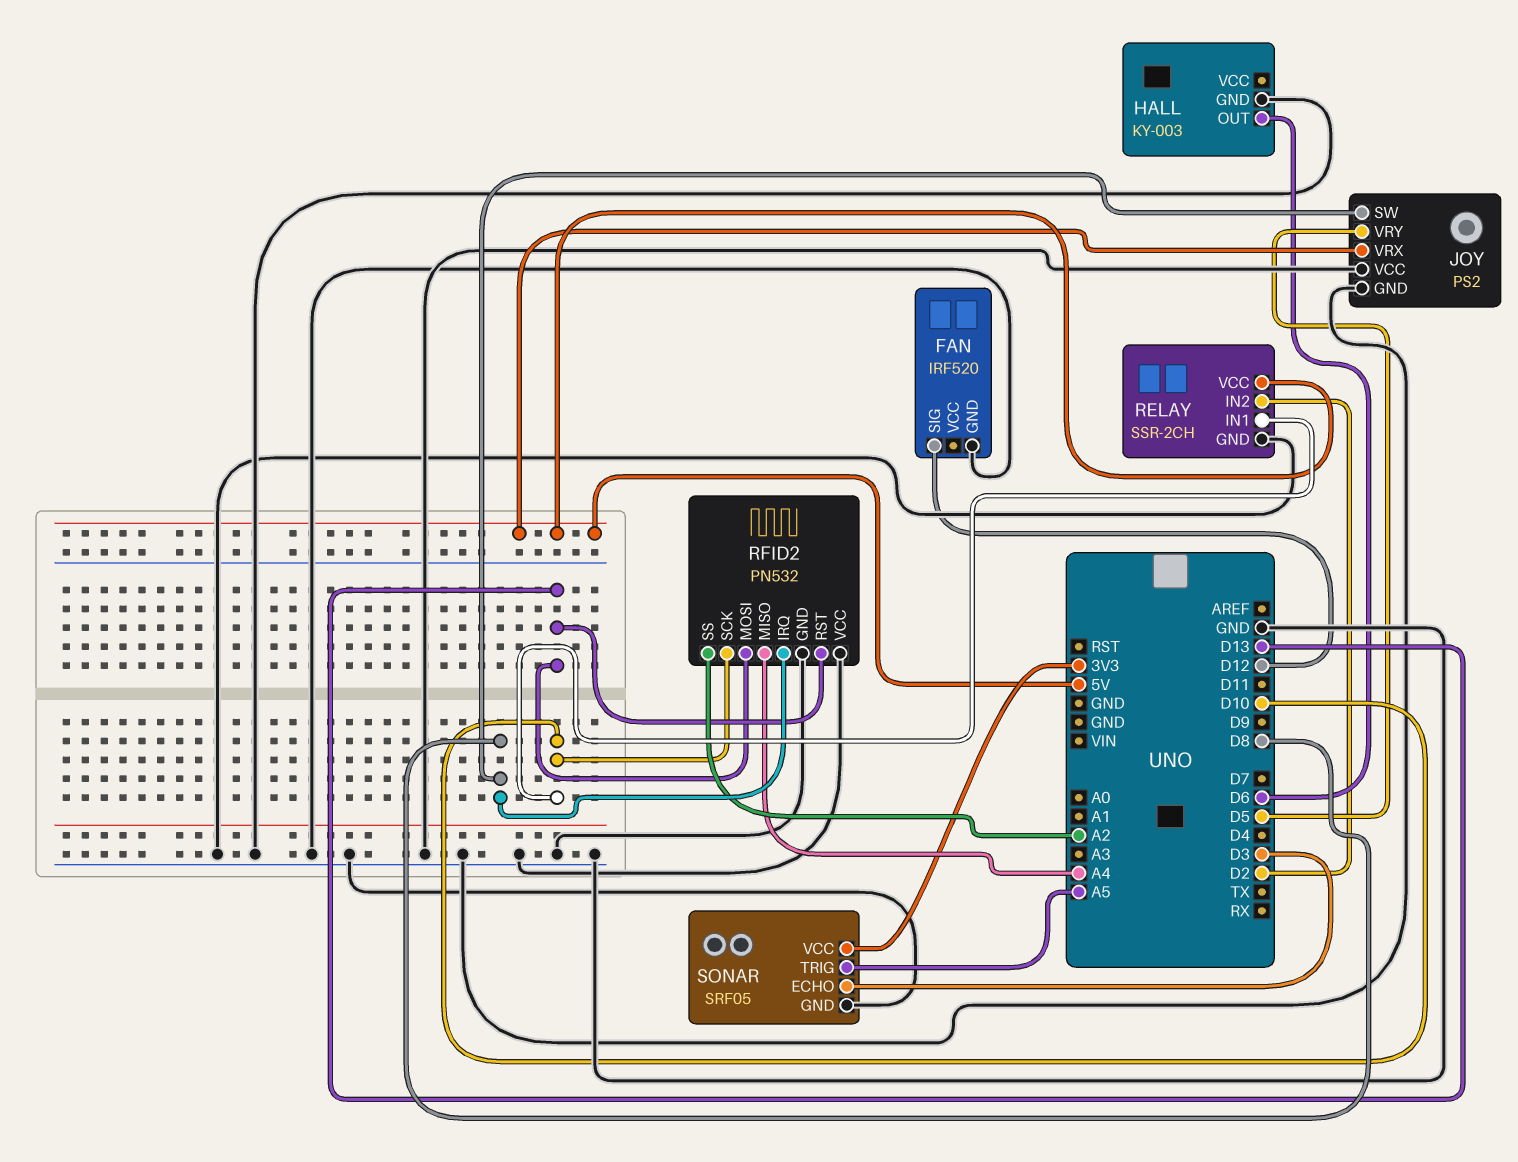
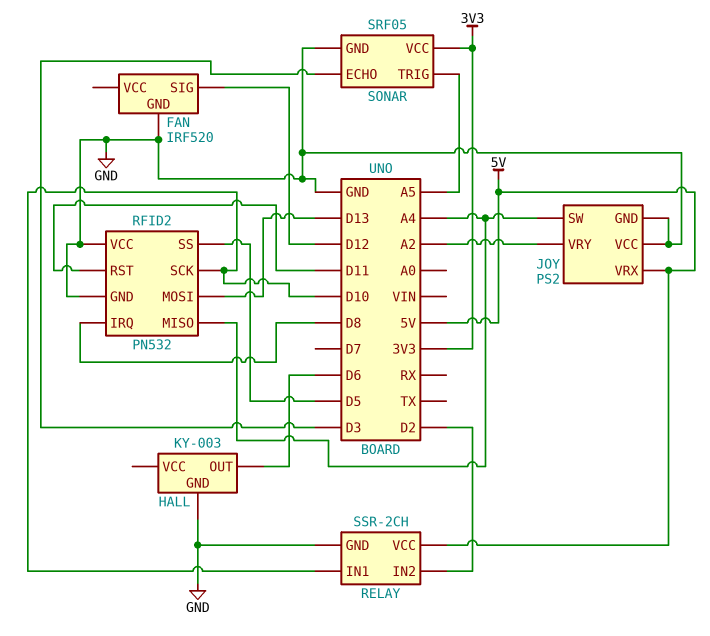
JOY pin SW: D8 -> A4
JOY pin VRY: D5 -> A2
RFID2 pin RST: D13 -> D11
RFID2 pin SS: A2 -> D5

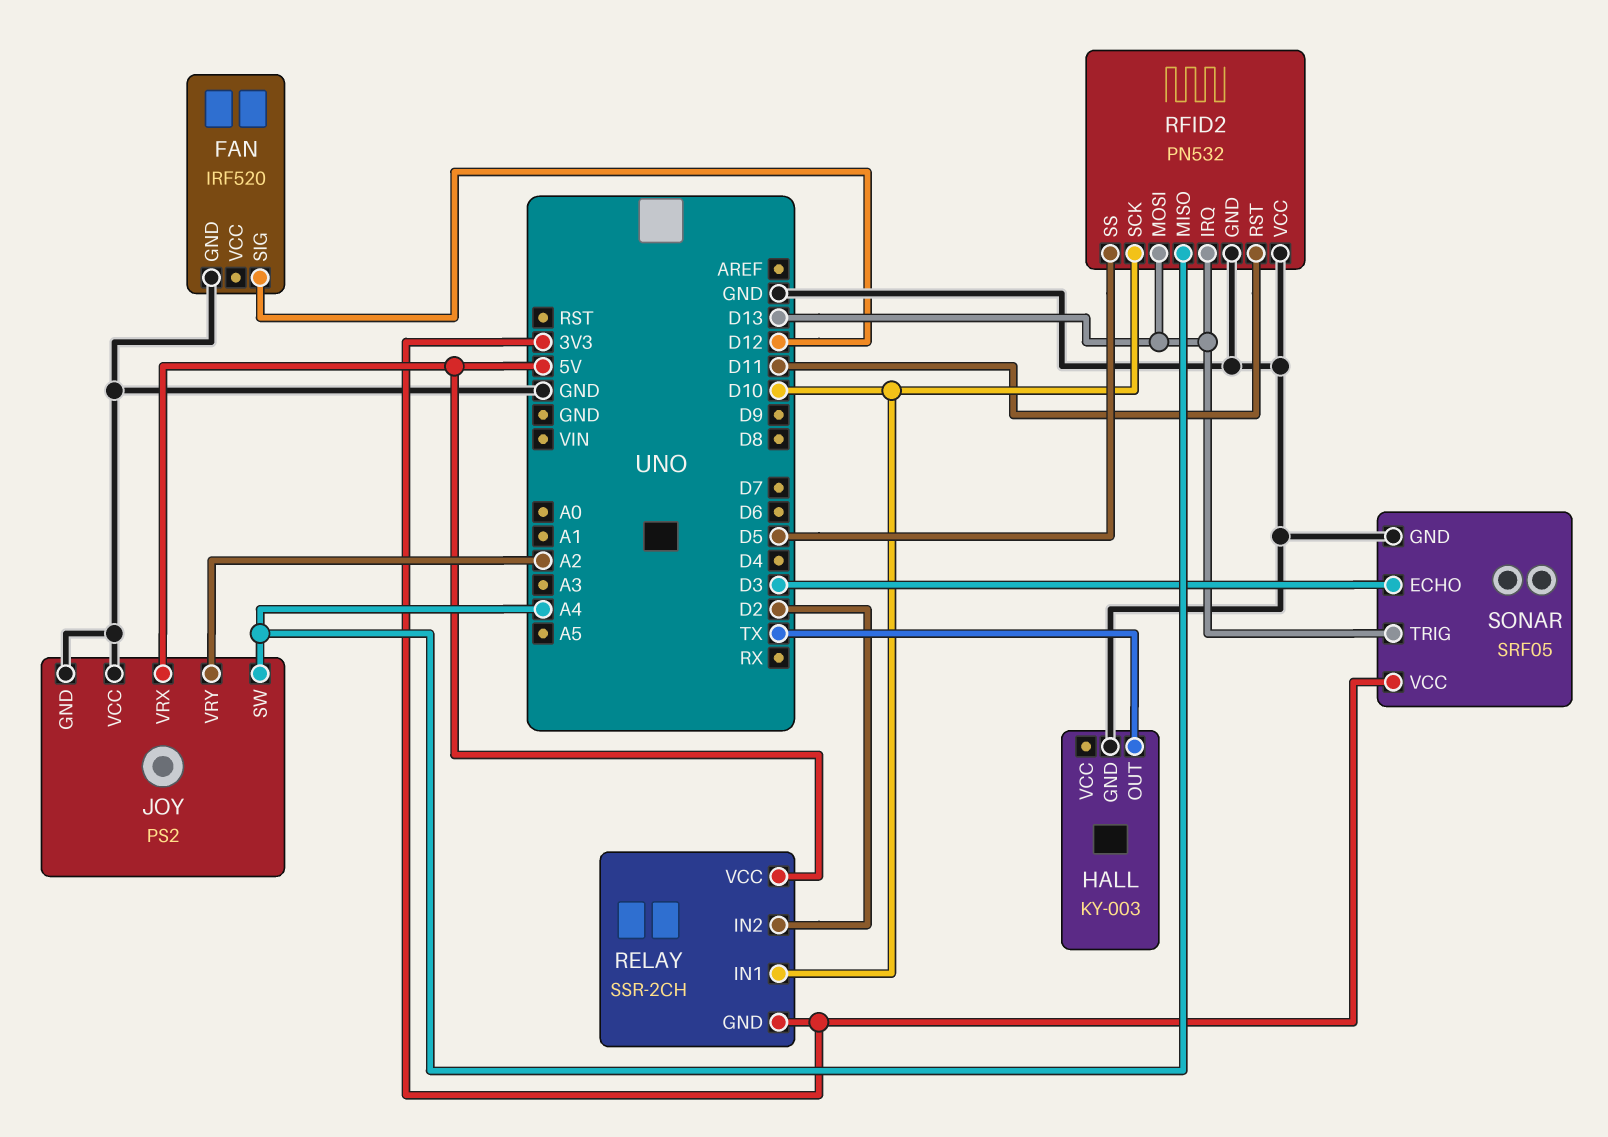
HALL pin OUT: D6 -> TX
RELAY pin GND: GND -> 3V3
RFID2 pin IRQ: D8 -> D13
SONAR pin TRIG: A5 -> D13

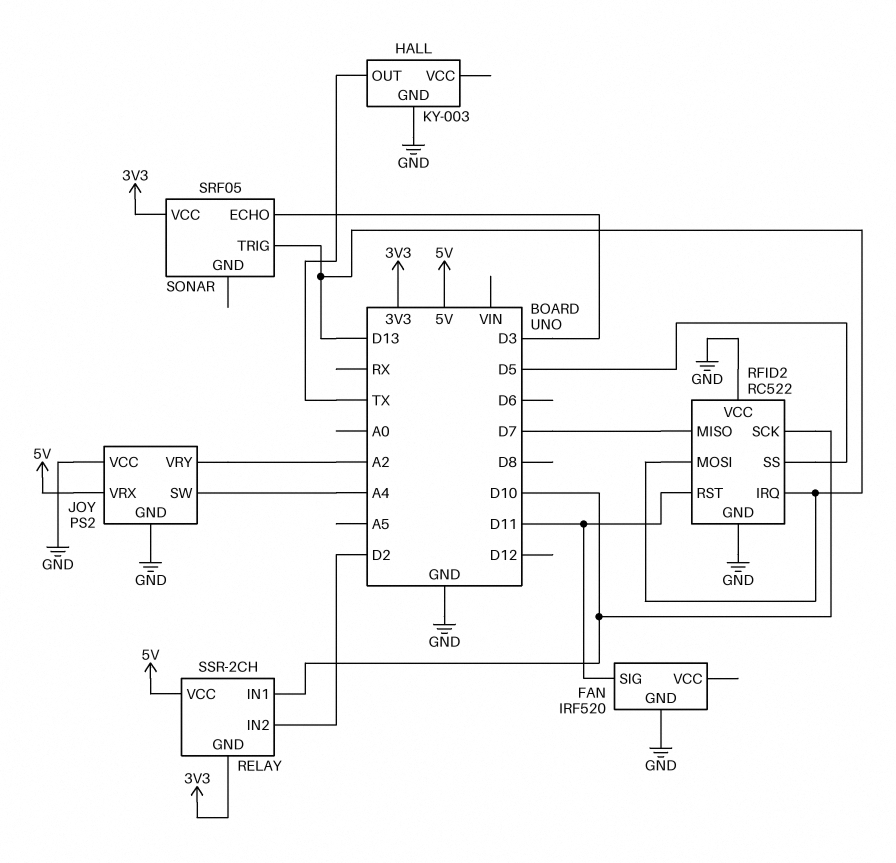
FAN pin SIG: D12 -> D11
RFID2: PN532 -> RC522
RFID2 pin MISO: A4 -> D7
SONAR pin GND: GND -> none

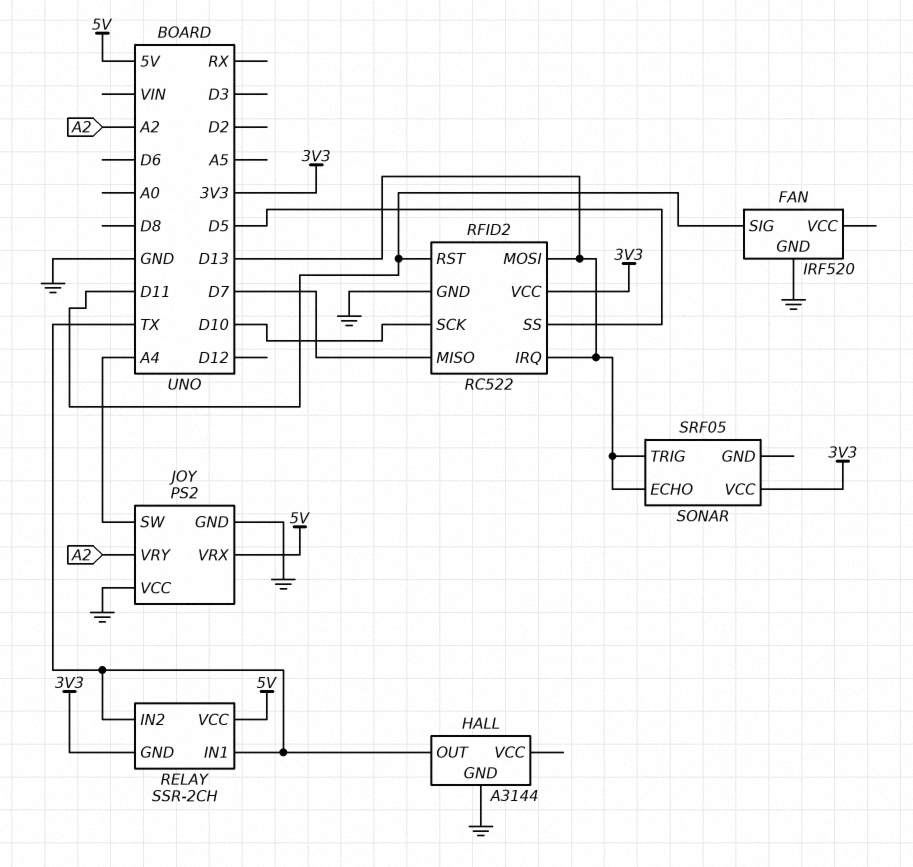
HALL: KY-003 -> A3144
RELAY pin IN1: D10 -> TX
RELAY pin IN2: D2 -> TX
RFID2 pin VCC: GND -> 3V3
SONAR pin ECHO: D3 -> D13

